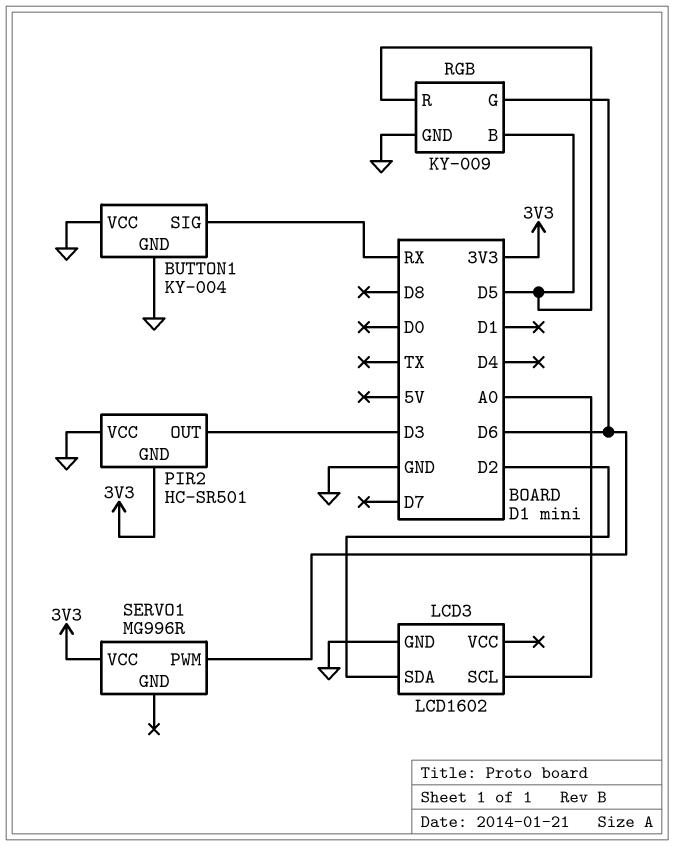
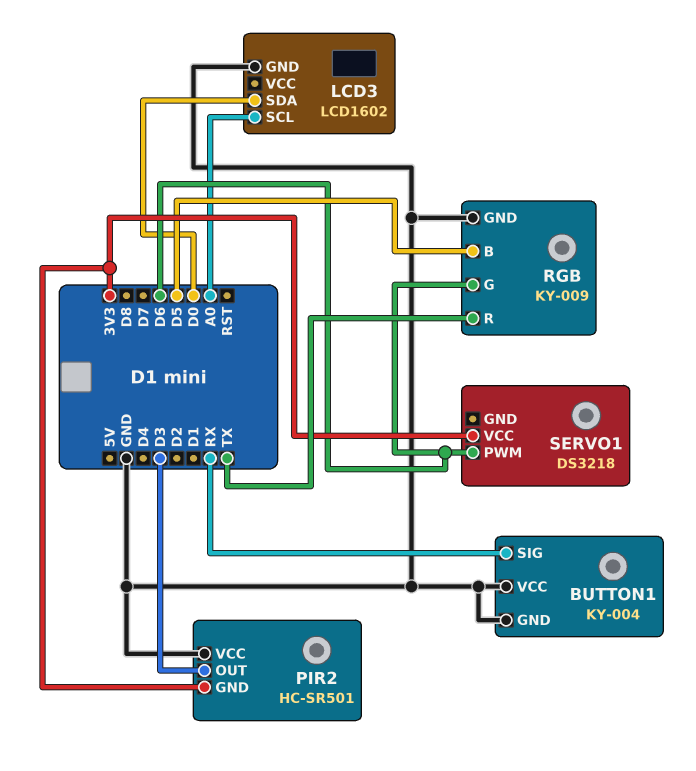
LCD3 pin SDA: D2 -> D0
RGB pin R: D5 -> TX
SERVO1: MG996R -> DS3218

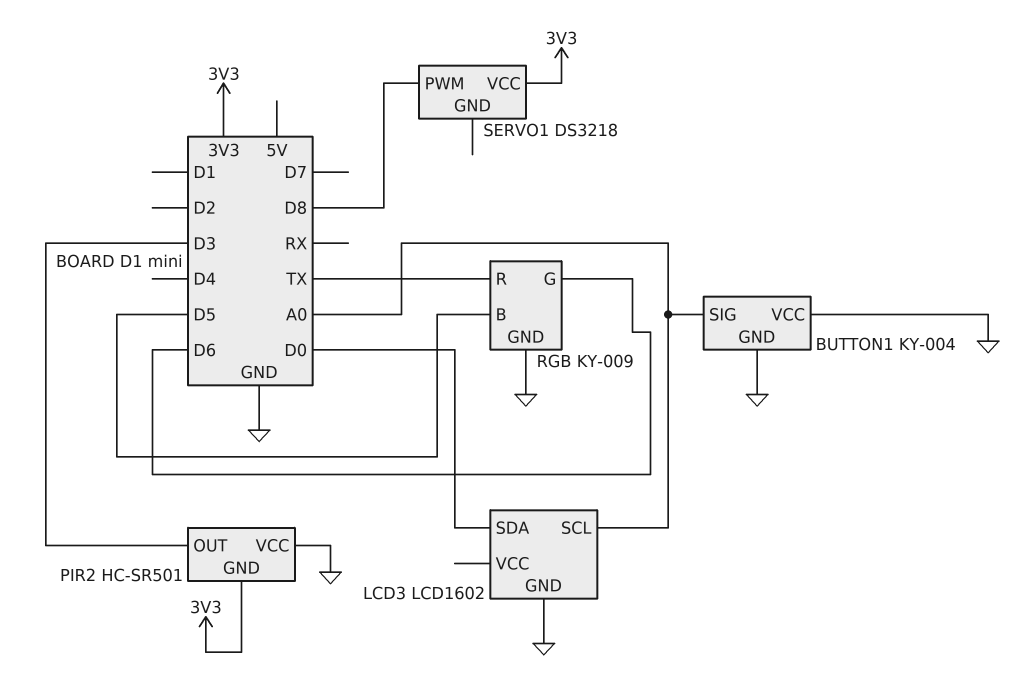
BUTTON1 pin SIG: RX -> A0
SERVO1 pin PWM: D6 -> D8

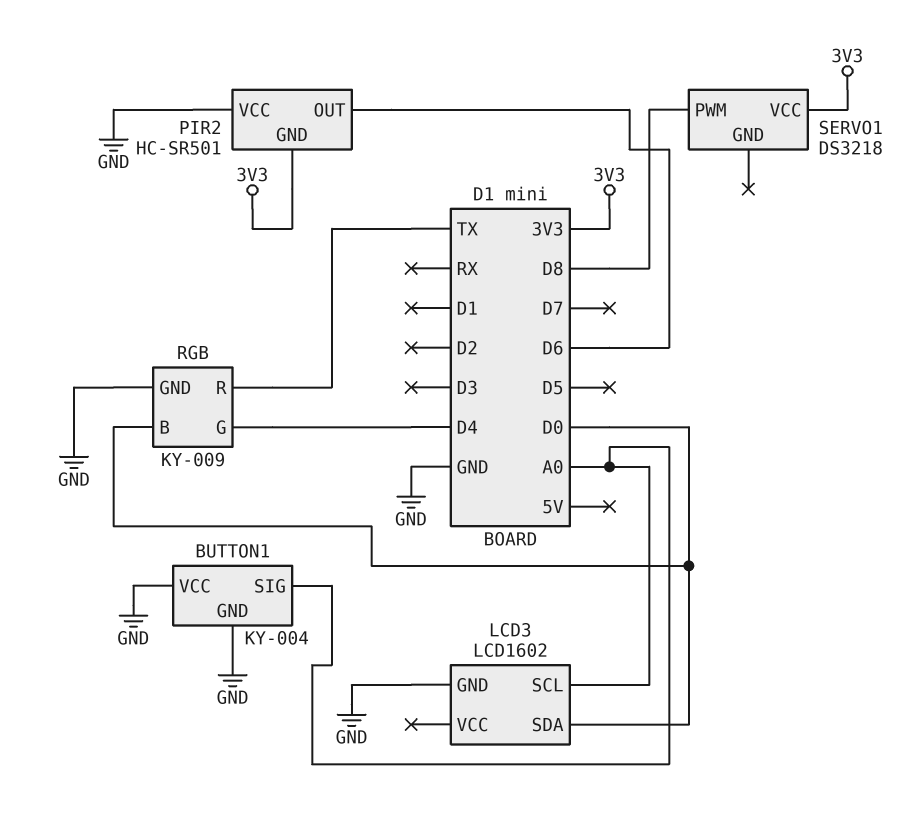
PIR2 pin OUT: D3 -> D6
RGB pin B: D5 -> D0
RGB pin G: D6 -> D4

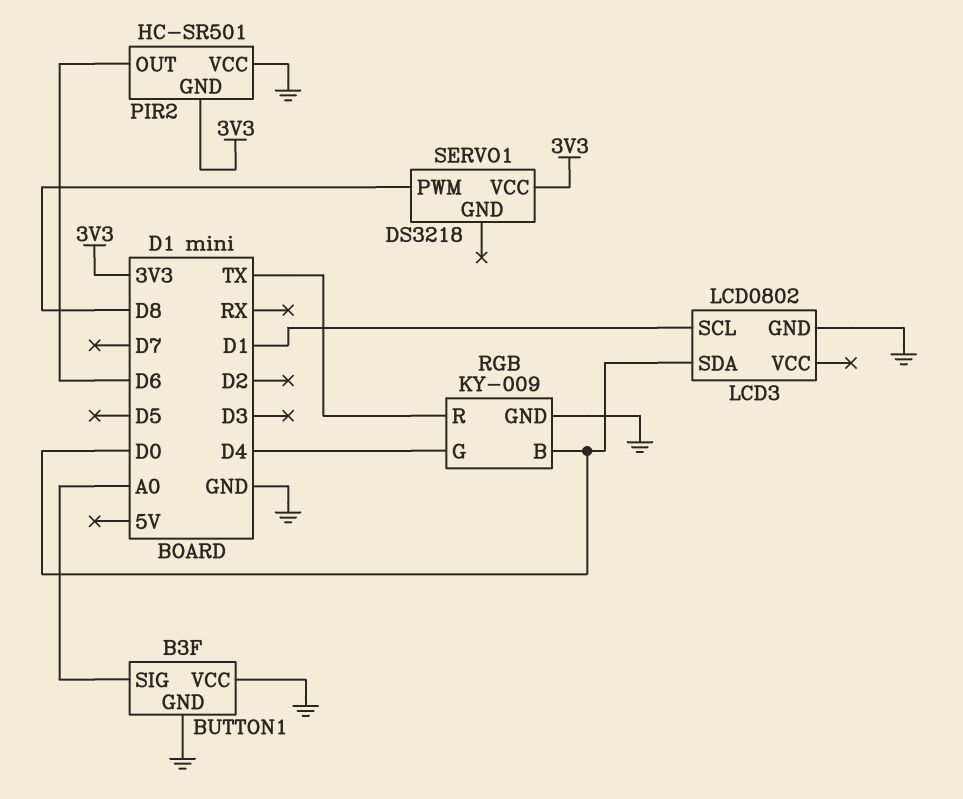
BUTTON1: KY-004 -> B3F
LCD3: LCD1602 -> LCD0802
LCD3 pin SCL: A0 -> D1

